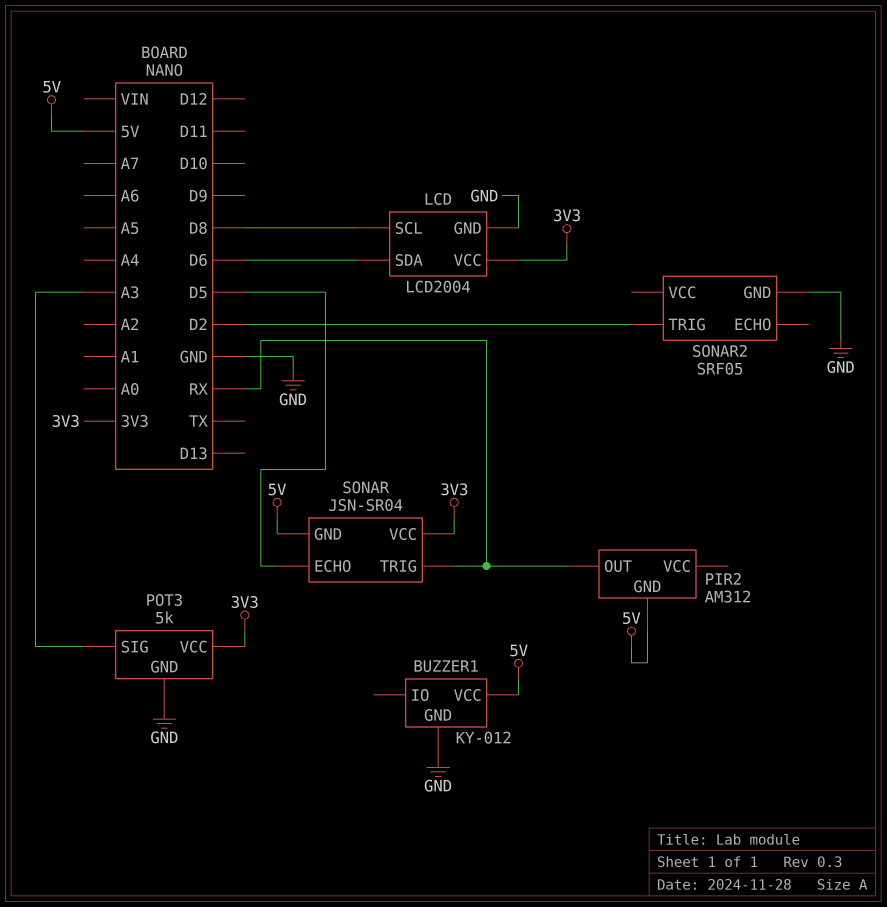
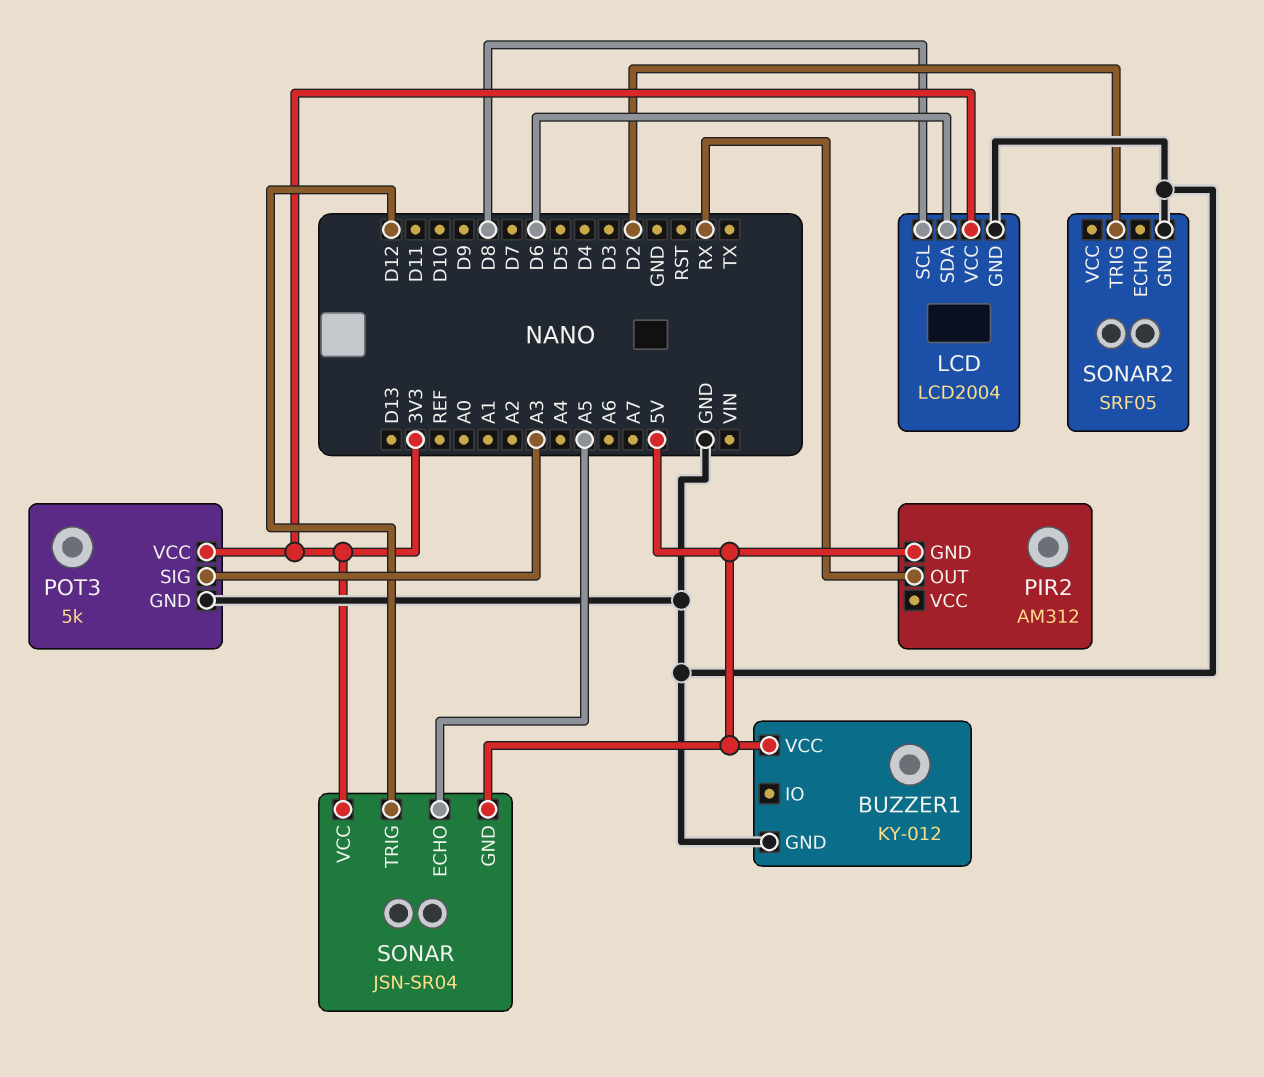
SONAR pin ECHO: D5 -> A5
SONAR pin TRIG: RX -> D12

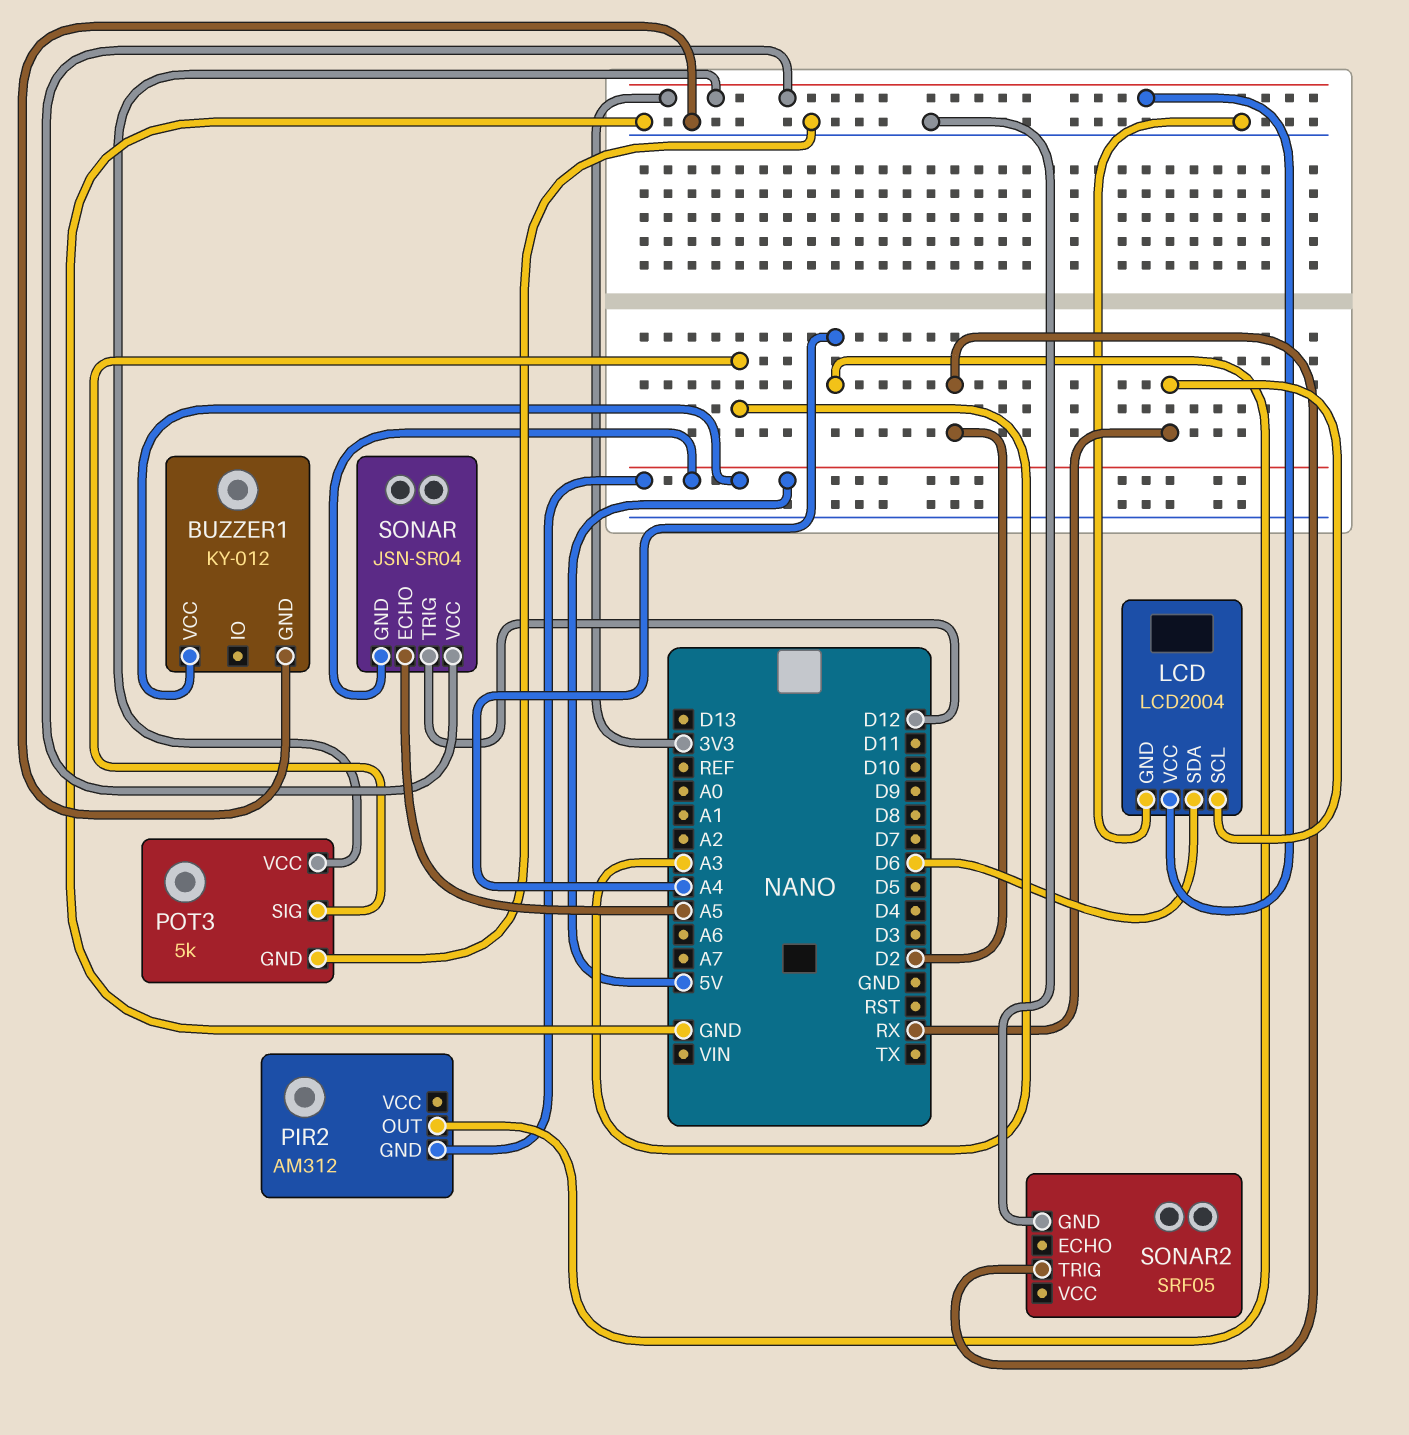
LCD pin SCL: D8 -> RX
PIR2 pin OUT: RX -> A4

